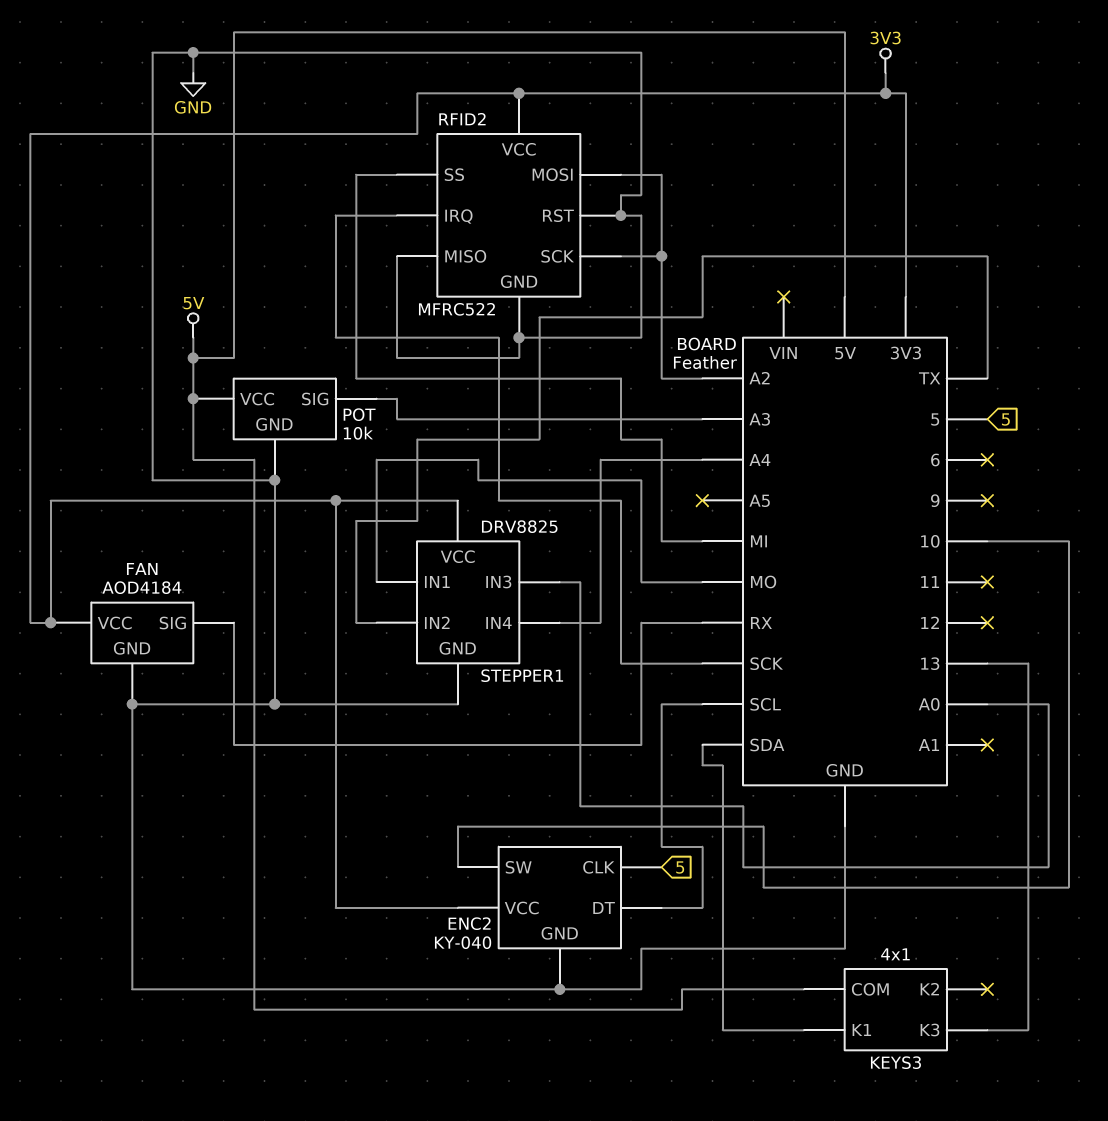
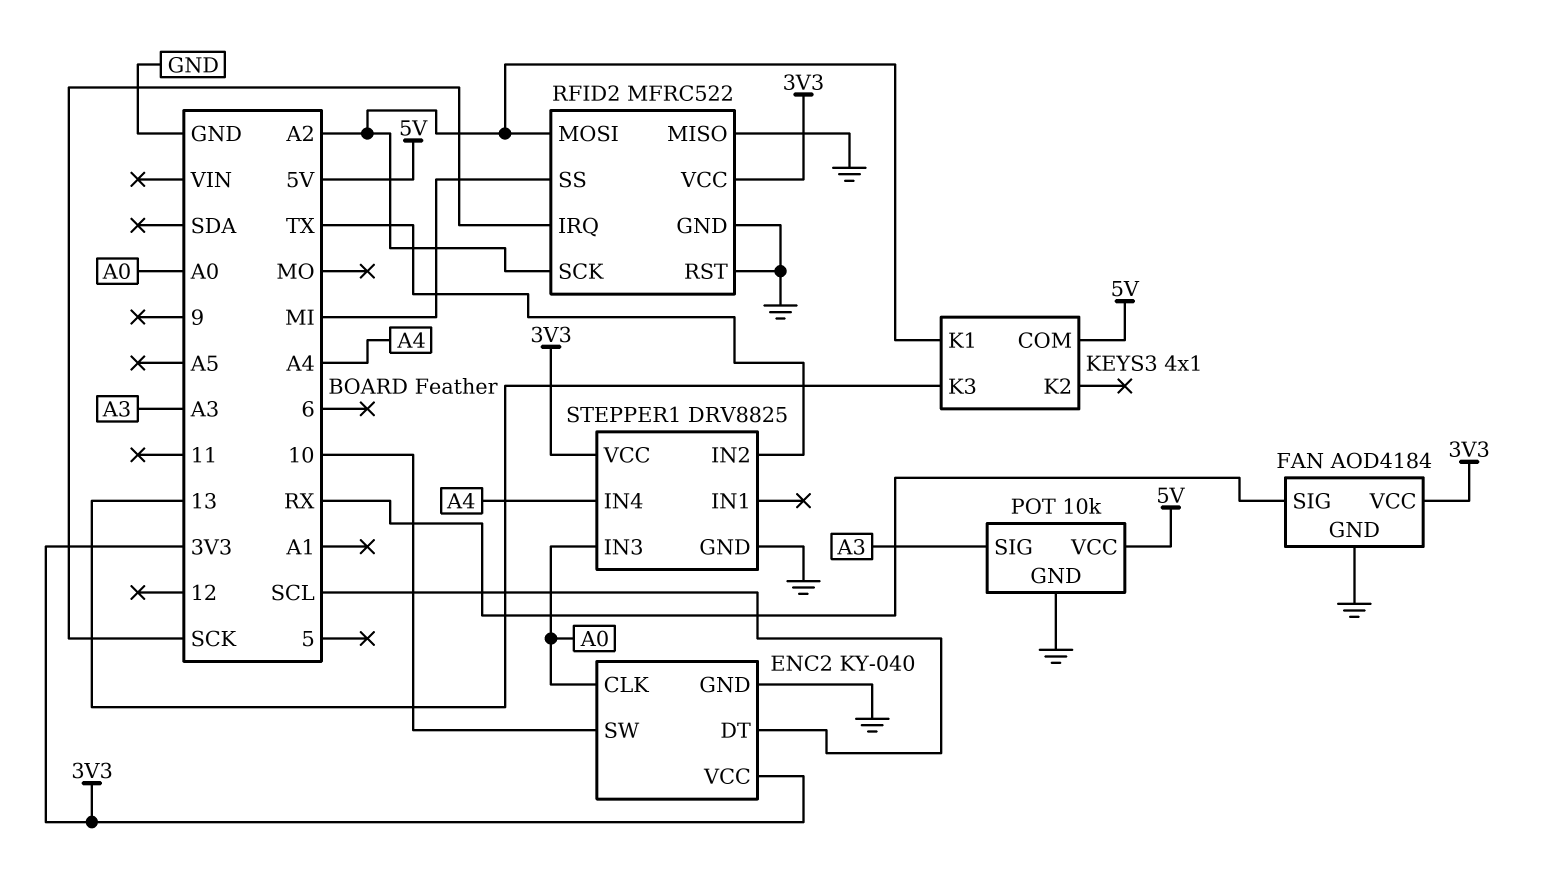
ENC2 pin CLK: 5 -> A0
KEYS3 pin K1: SDA -> A2
STEPPER1 pin IN1: MO -> none

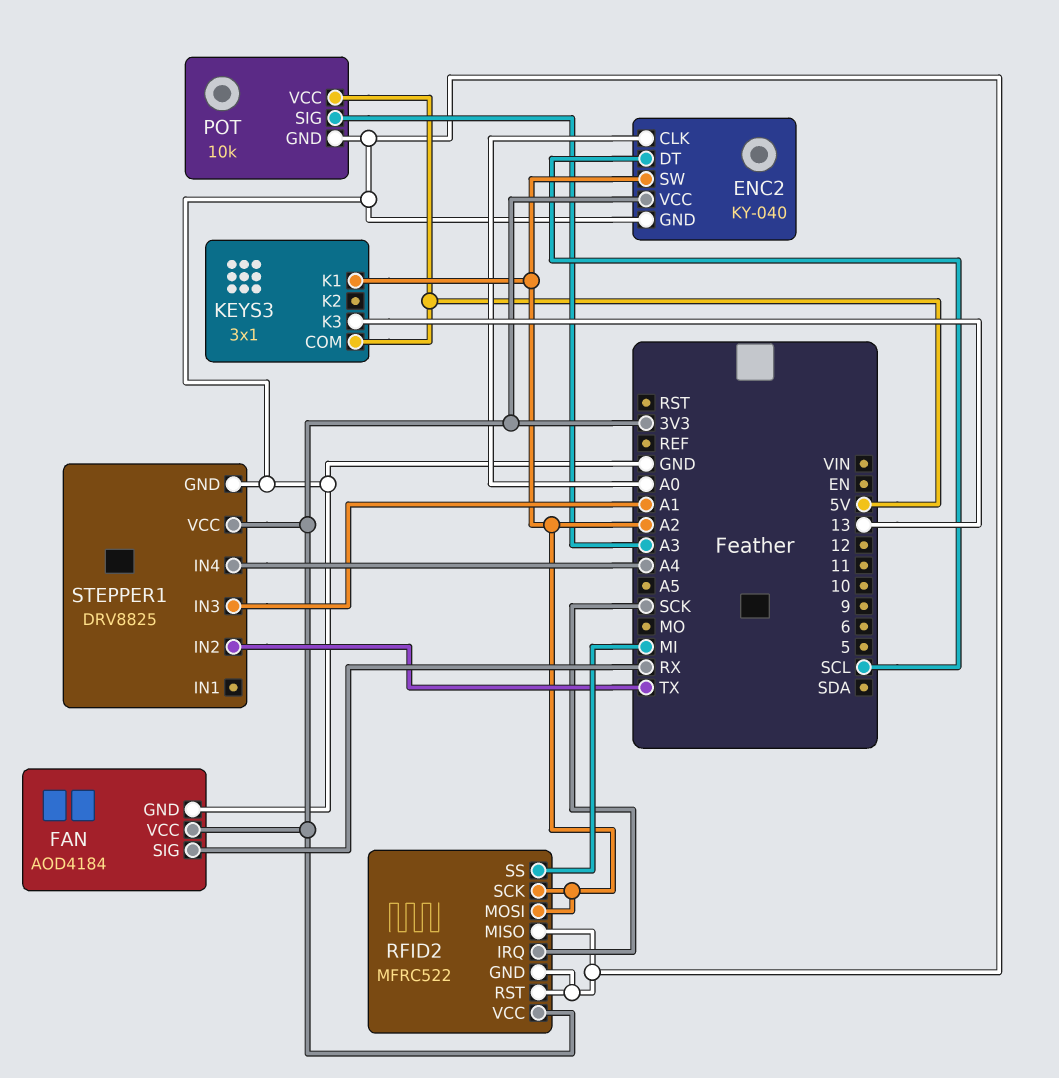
ENC2 pin SW: 10 -> A2
KEYS3: 4x1 -> 3x1
STEPPER1 pin IN3: A0 -> A1

